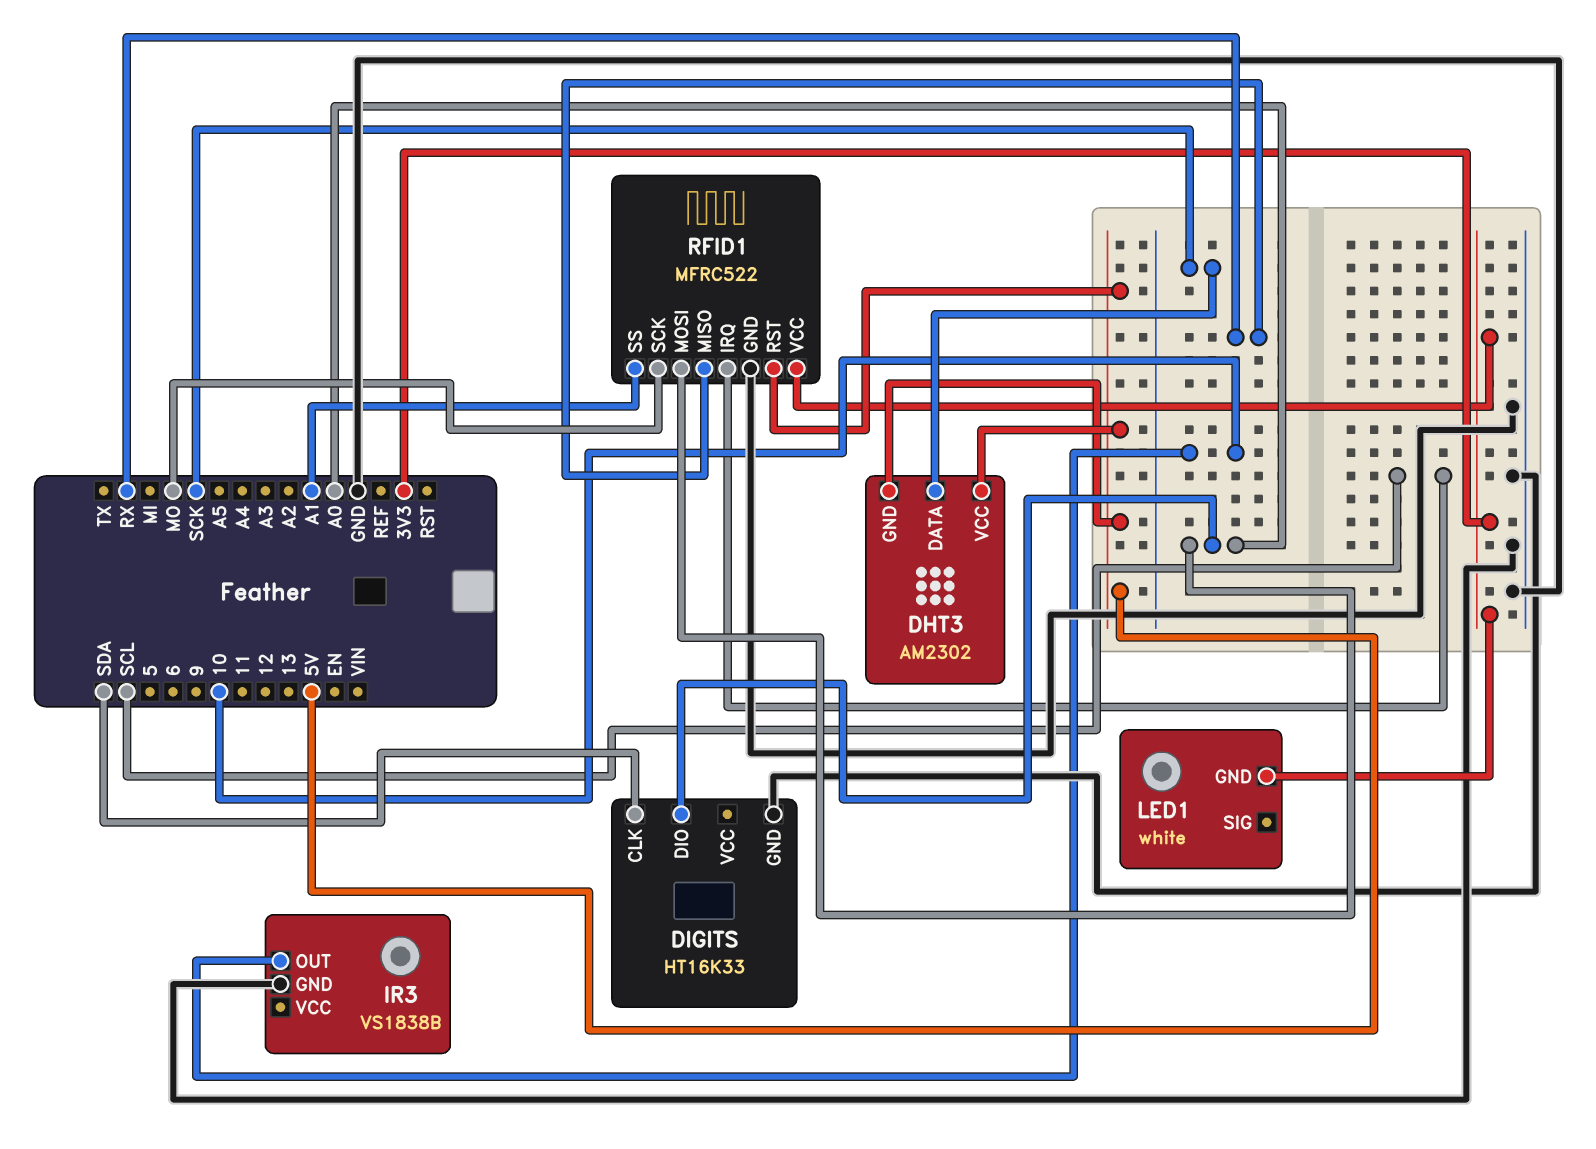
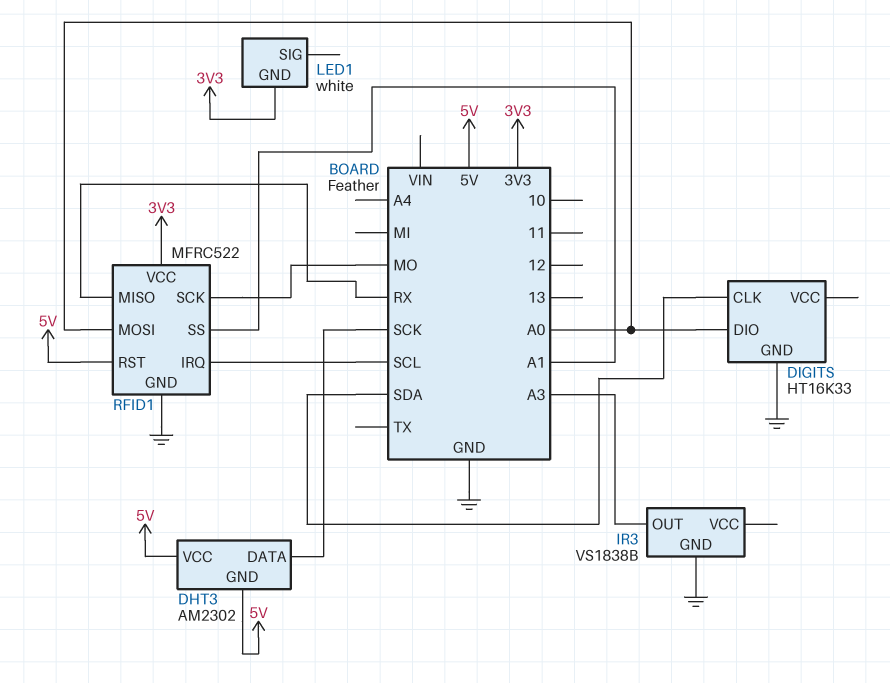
IR3 pin OUT: 10 -> A3

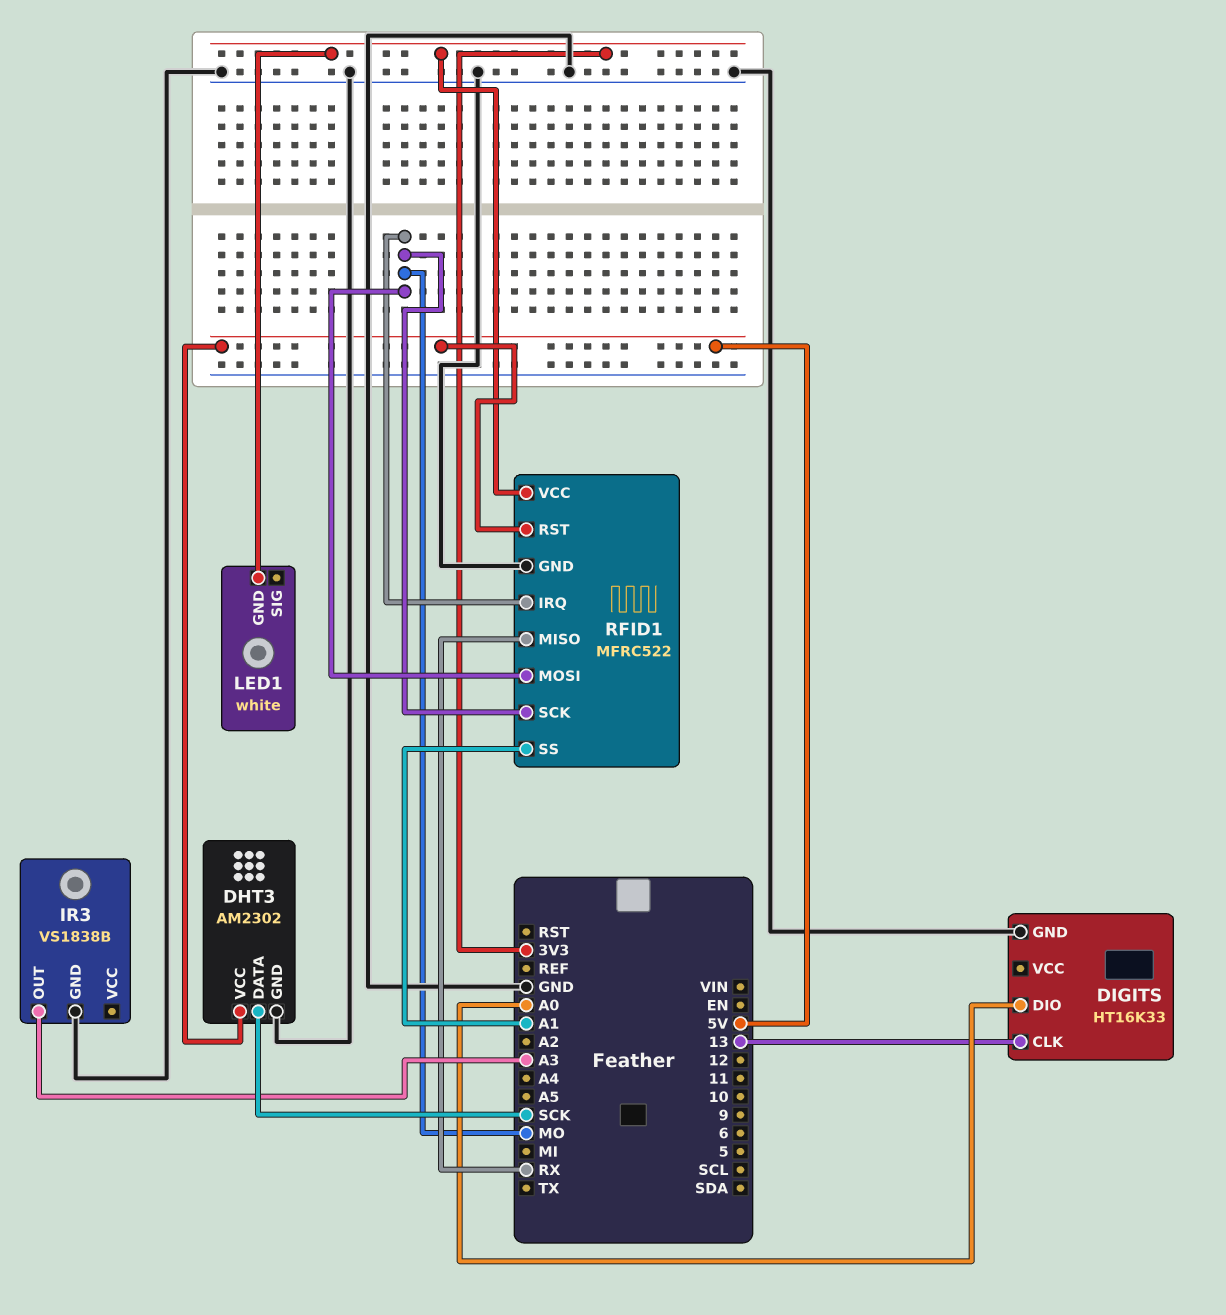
DHT3 pin GND: 5V -> GND
DIGITS pin CLK: SDA -> 13
RFID1 pin IRQ: SCL -> MO
RFID1 pin MOSI: A0 -> MO

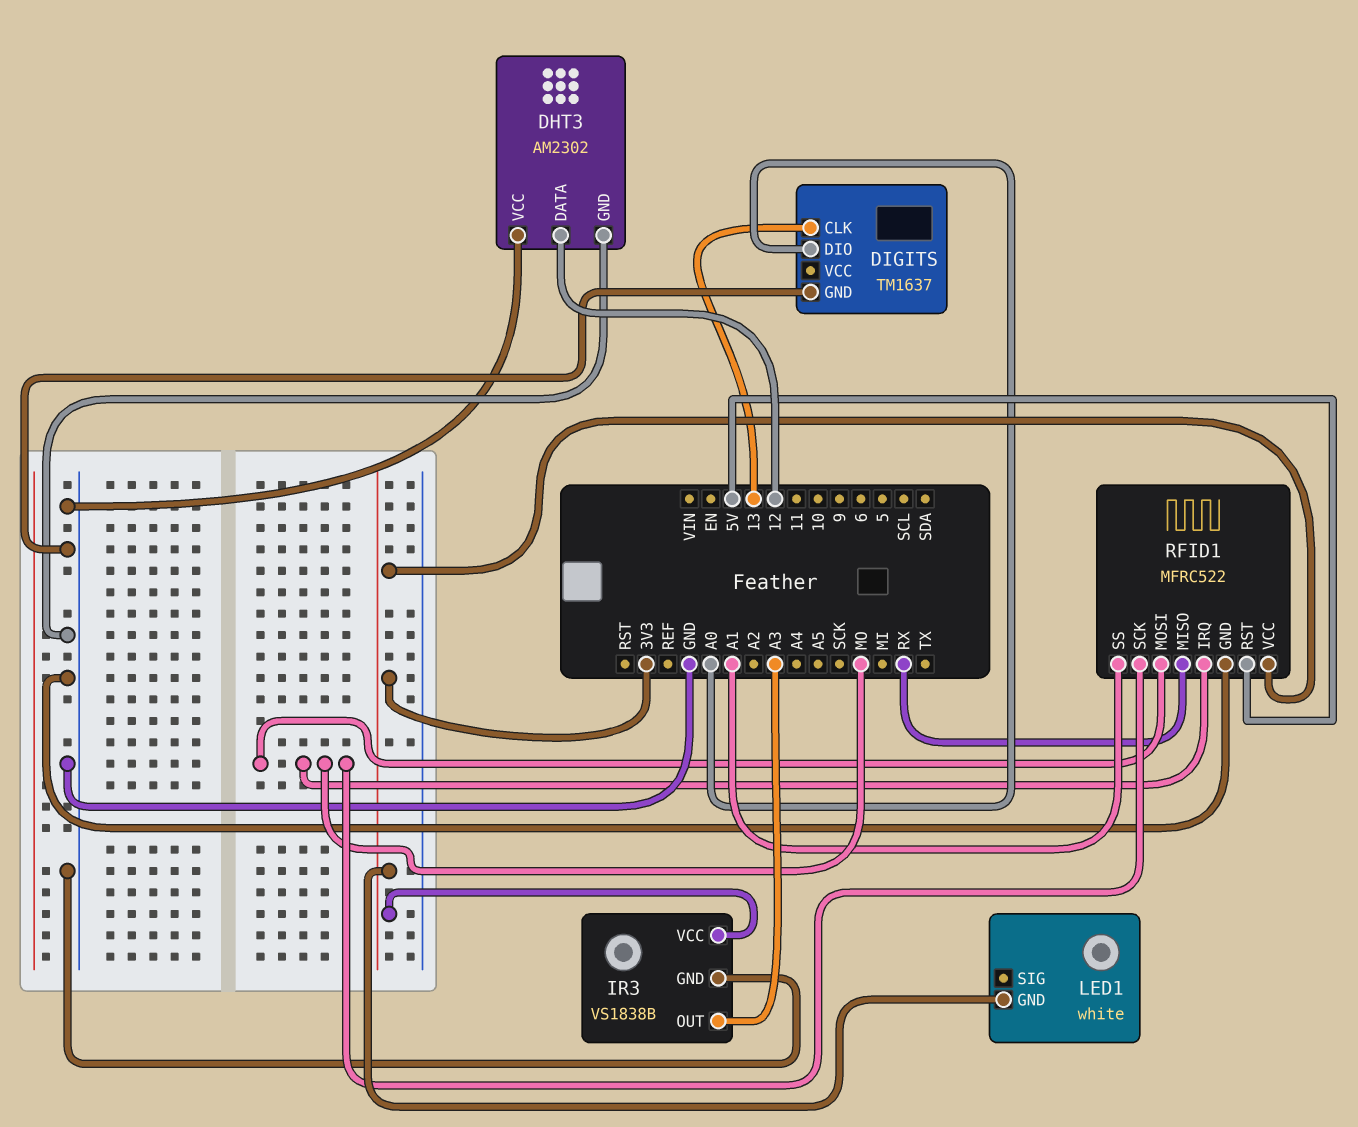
DHT3 pin DATA: SCK -> 12
DHT3 pin VCC: 5V -> GND
DIGITS: HT16K33 -> TM1637
IR3 pin VCC: none -> 3V3

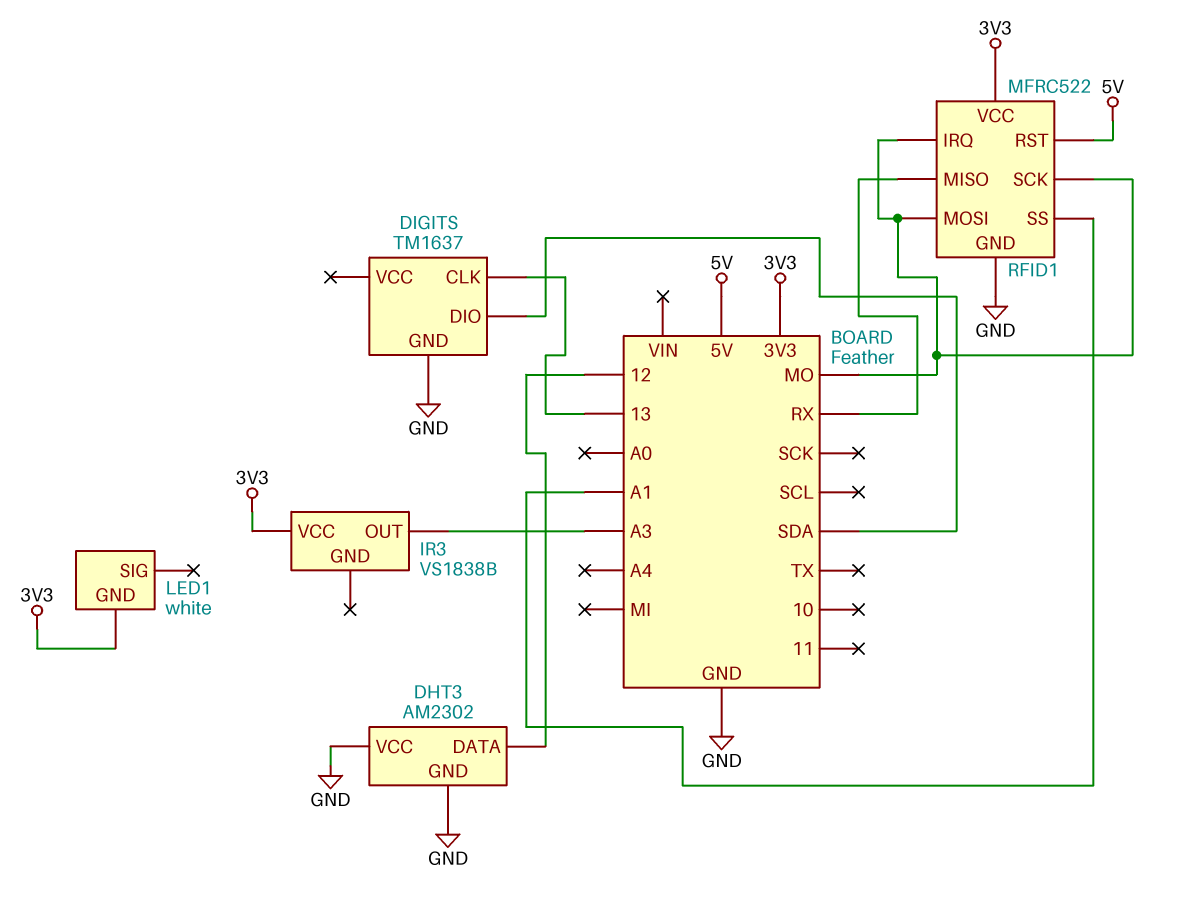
DIGITS pin DIO: A0 -> SDA
IR3 pin GND: GND -> none

